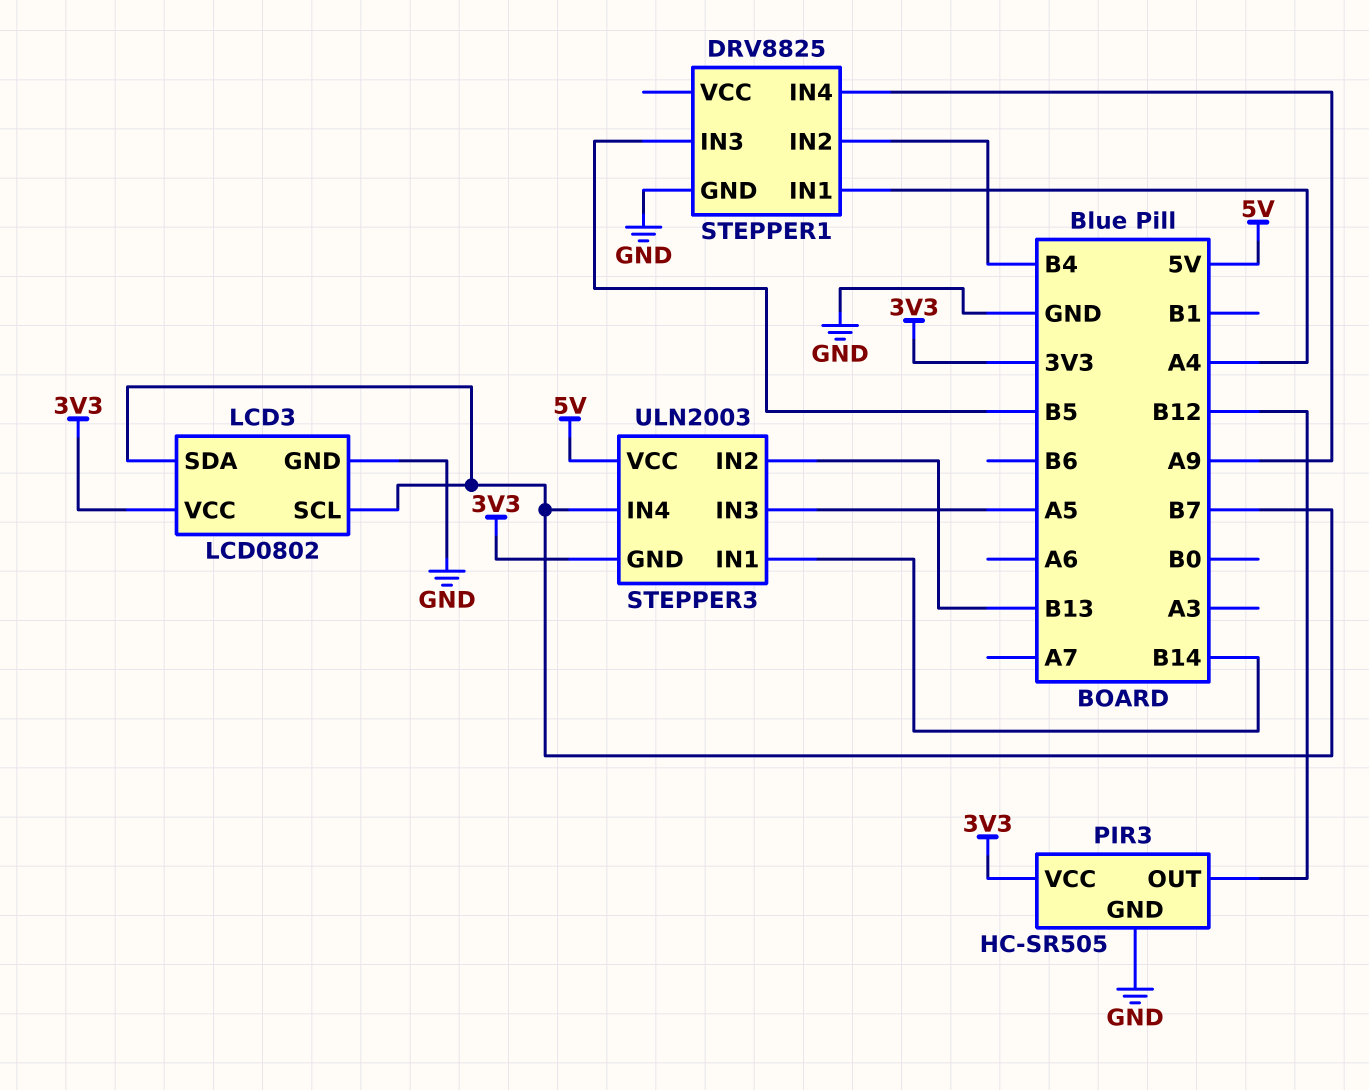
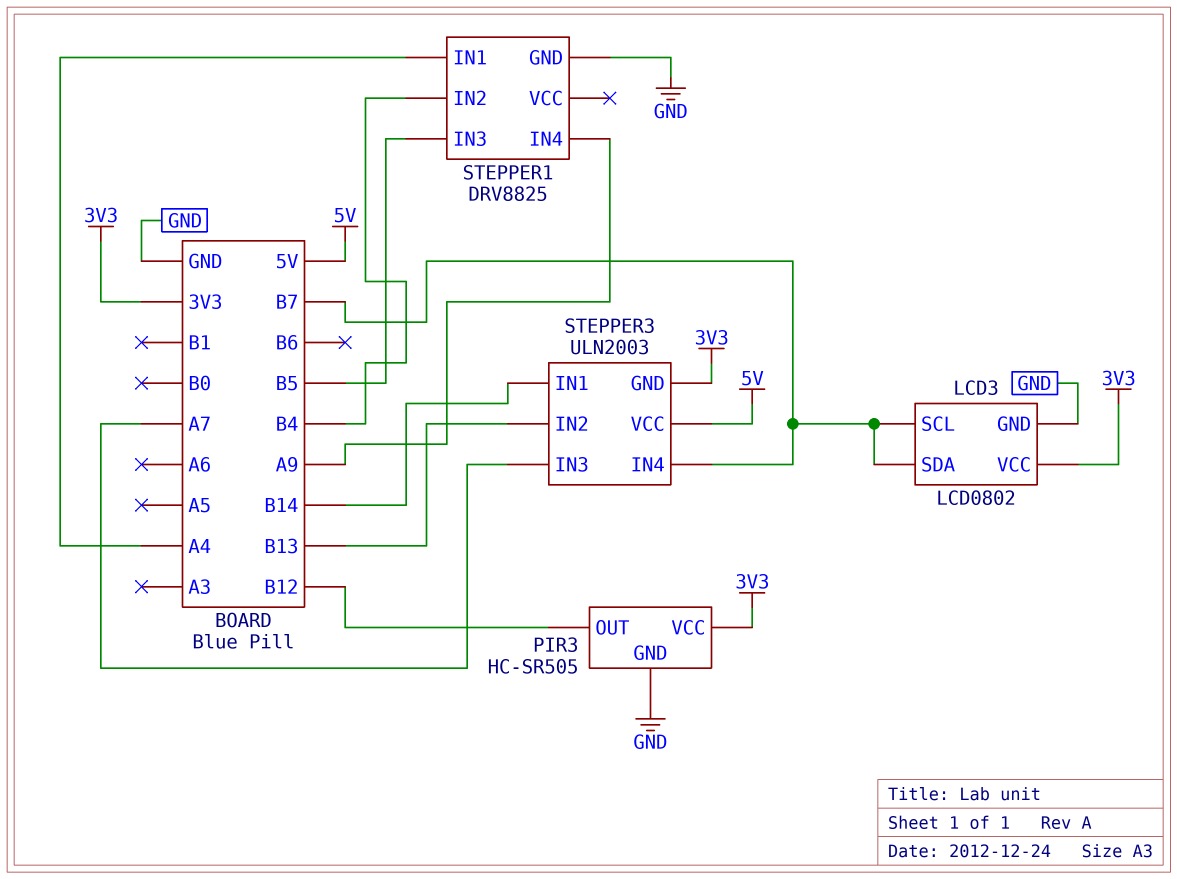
STEPPER3 pin IN3: A5 -> A7

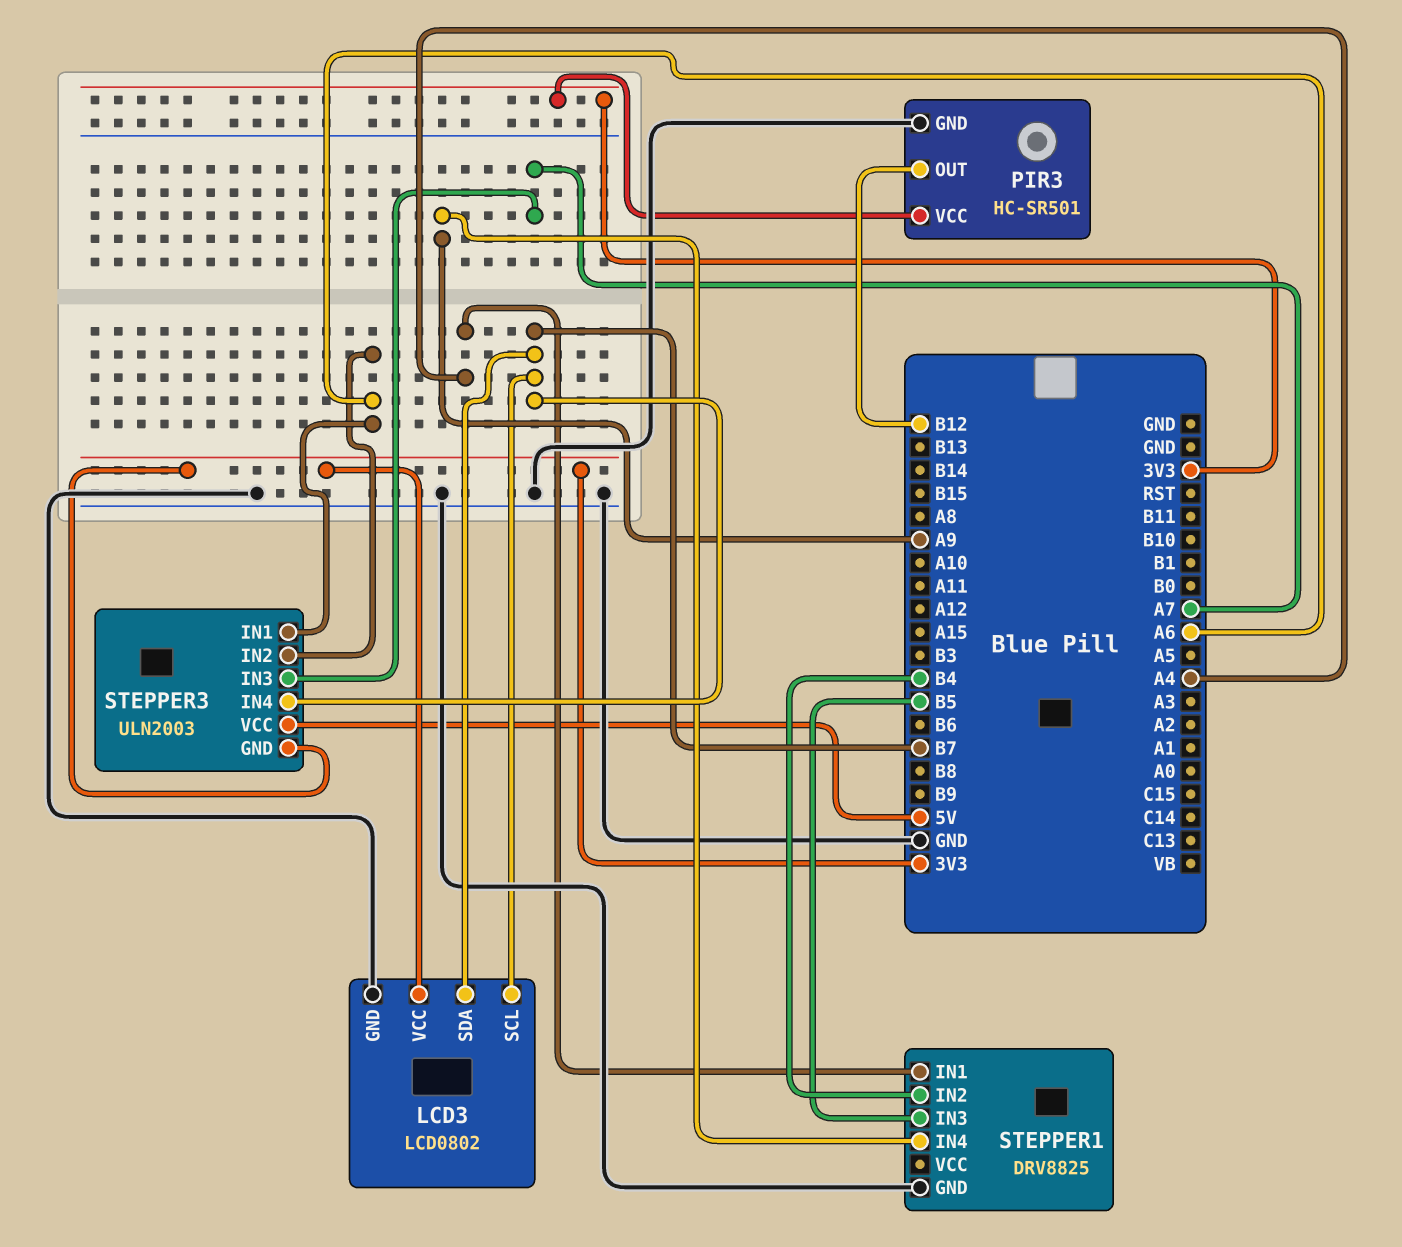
PIR3: HC-SR505 -> HC-SR501
STEPPER3 pin IN1: B14 -> A6
STEPPER3 pin IN2: B13 -> A6

